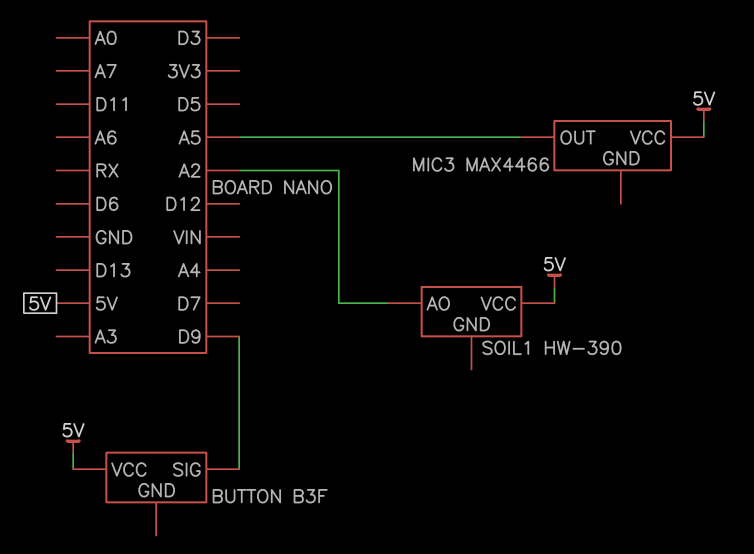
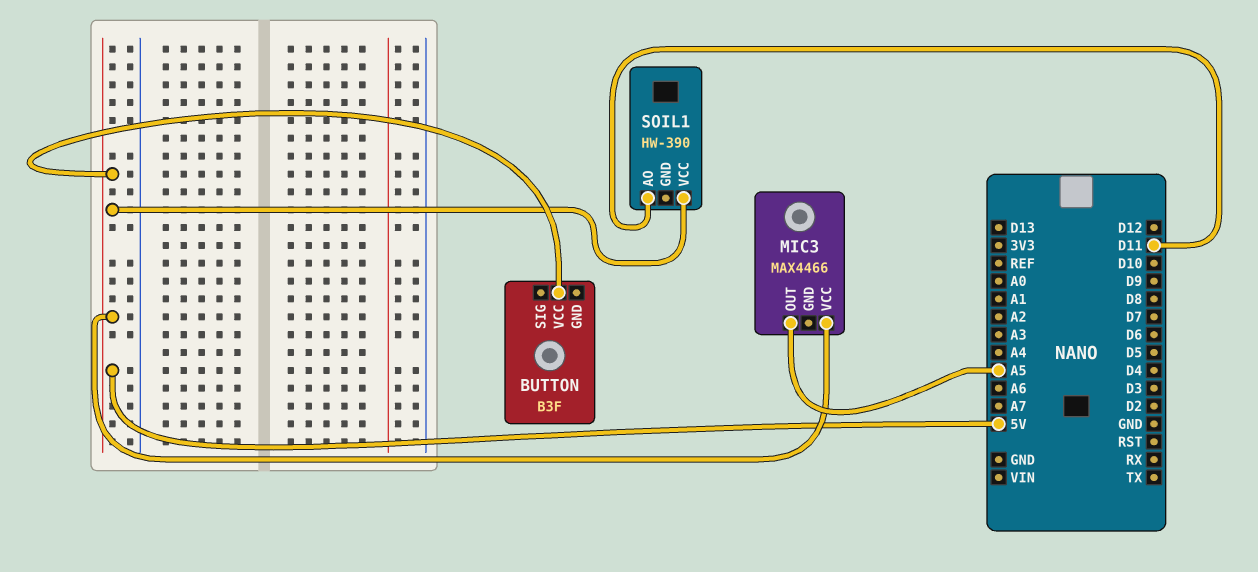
BUTTON pin SIG: D9 -> none
SOIL1 pin AO: A2 -> D11

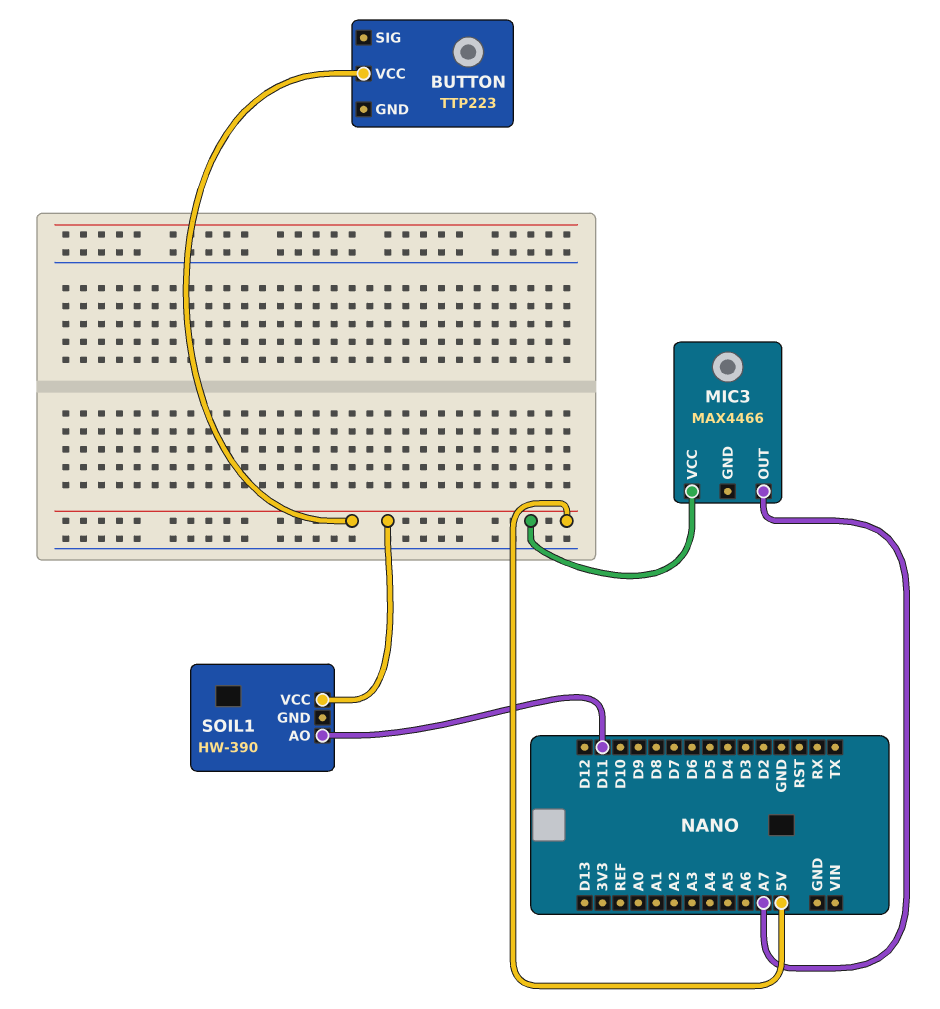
BUTTON: B3F -> TTP223
MIC3 pin OUT: A5 -> A7

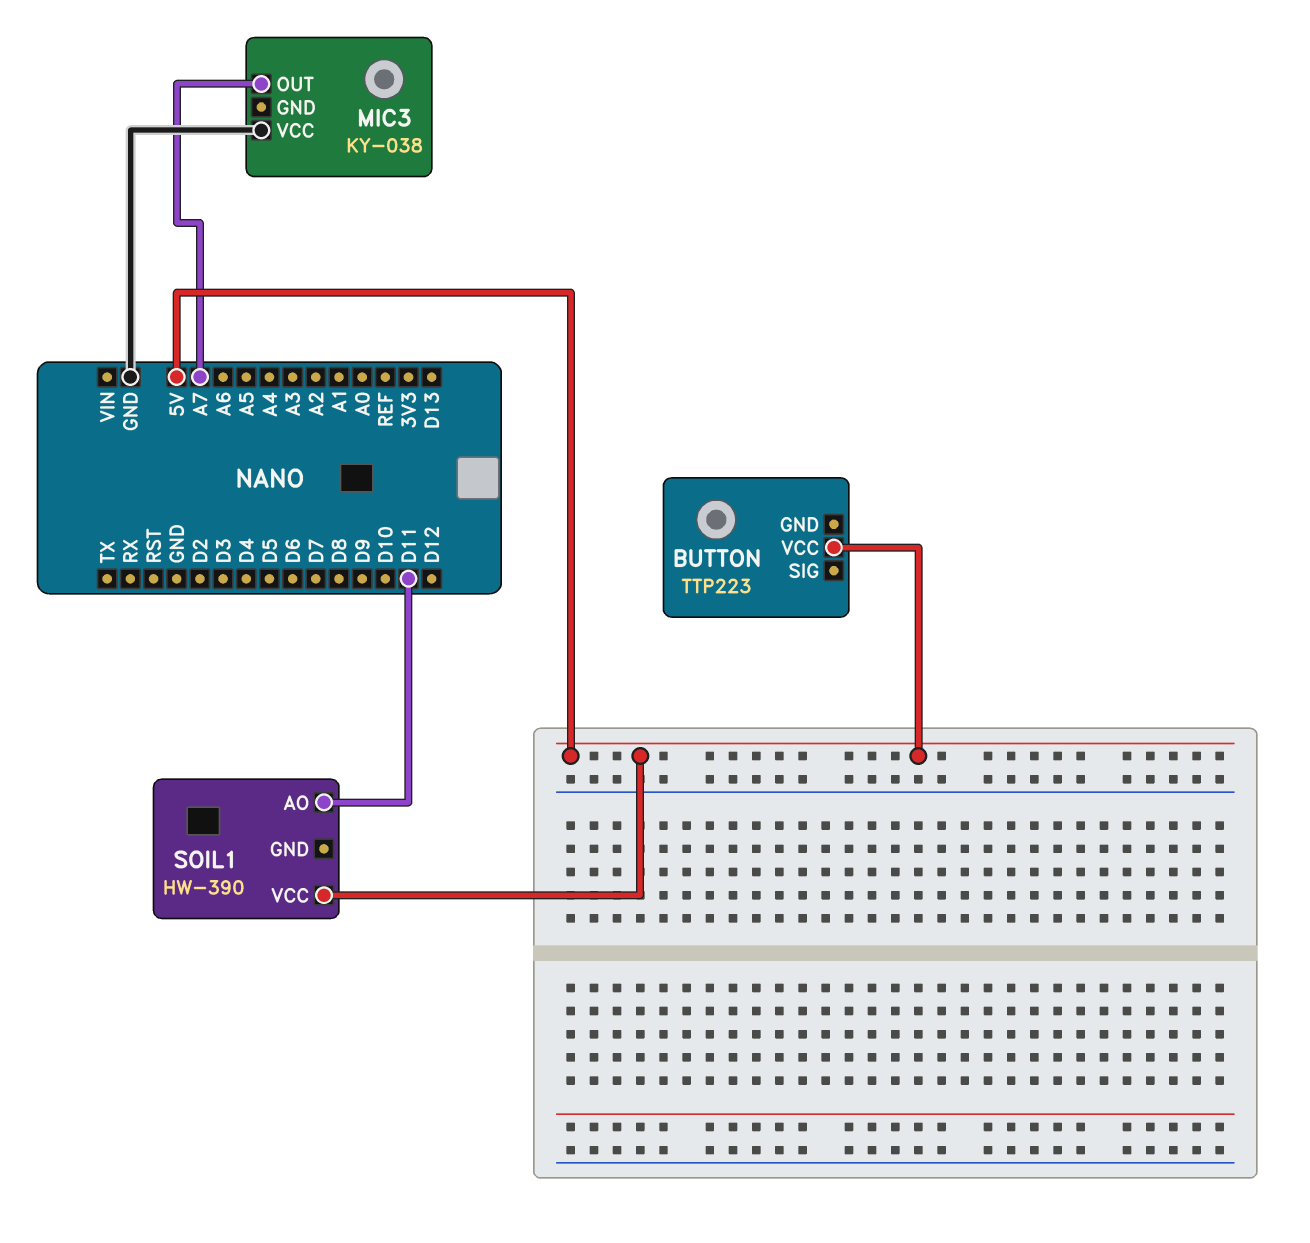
MIC3: MAX4466 -> KY-038
MIC3 pin VCC: 5V -> GND

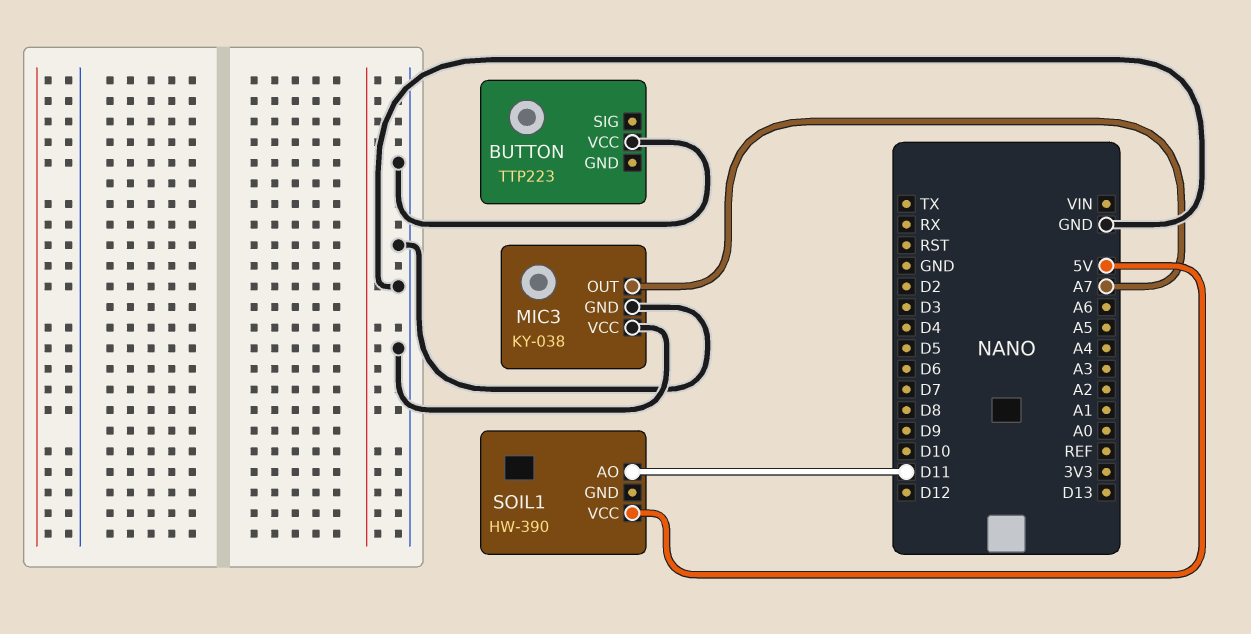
BUTTON pin VCC: 5V -> GND
MIC3 pin GND: none -> GND

